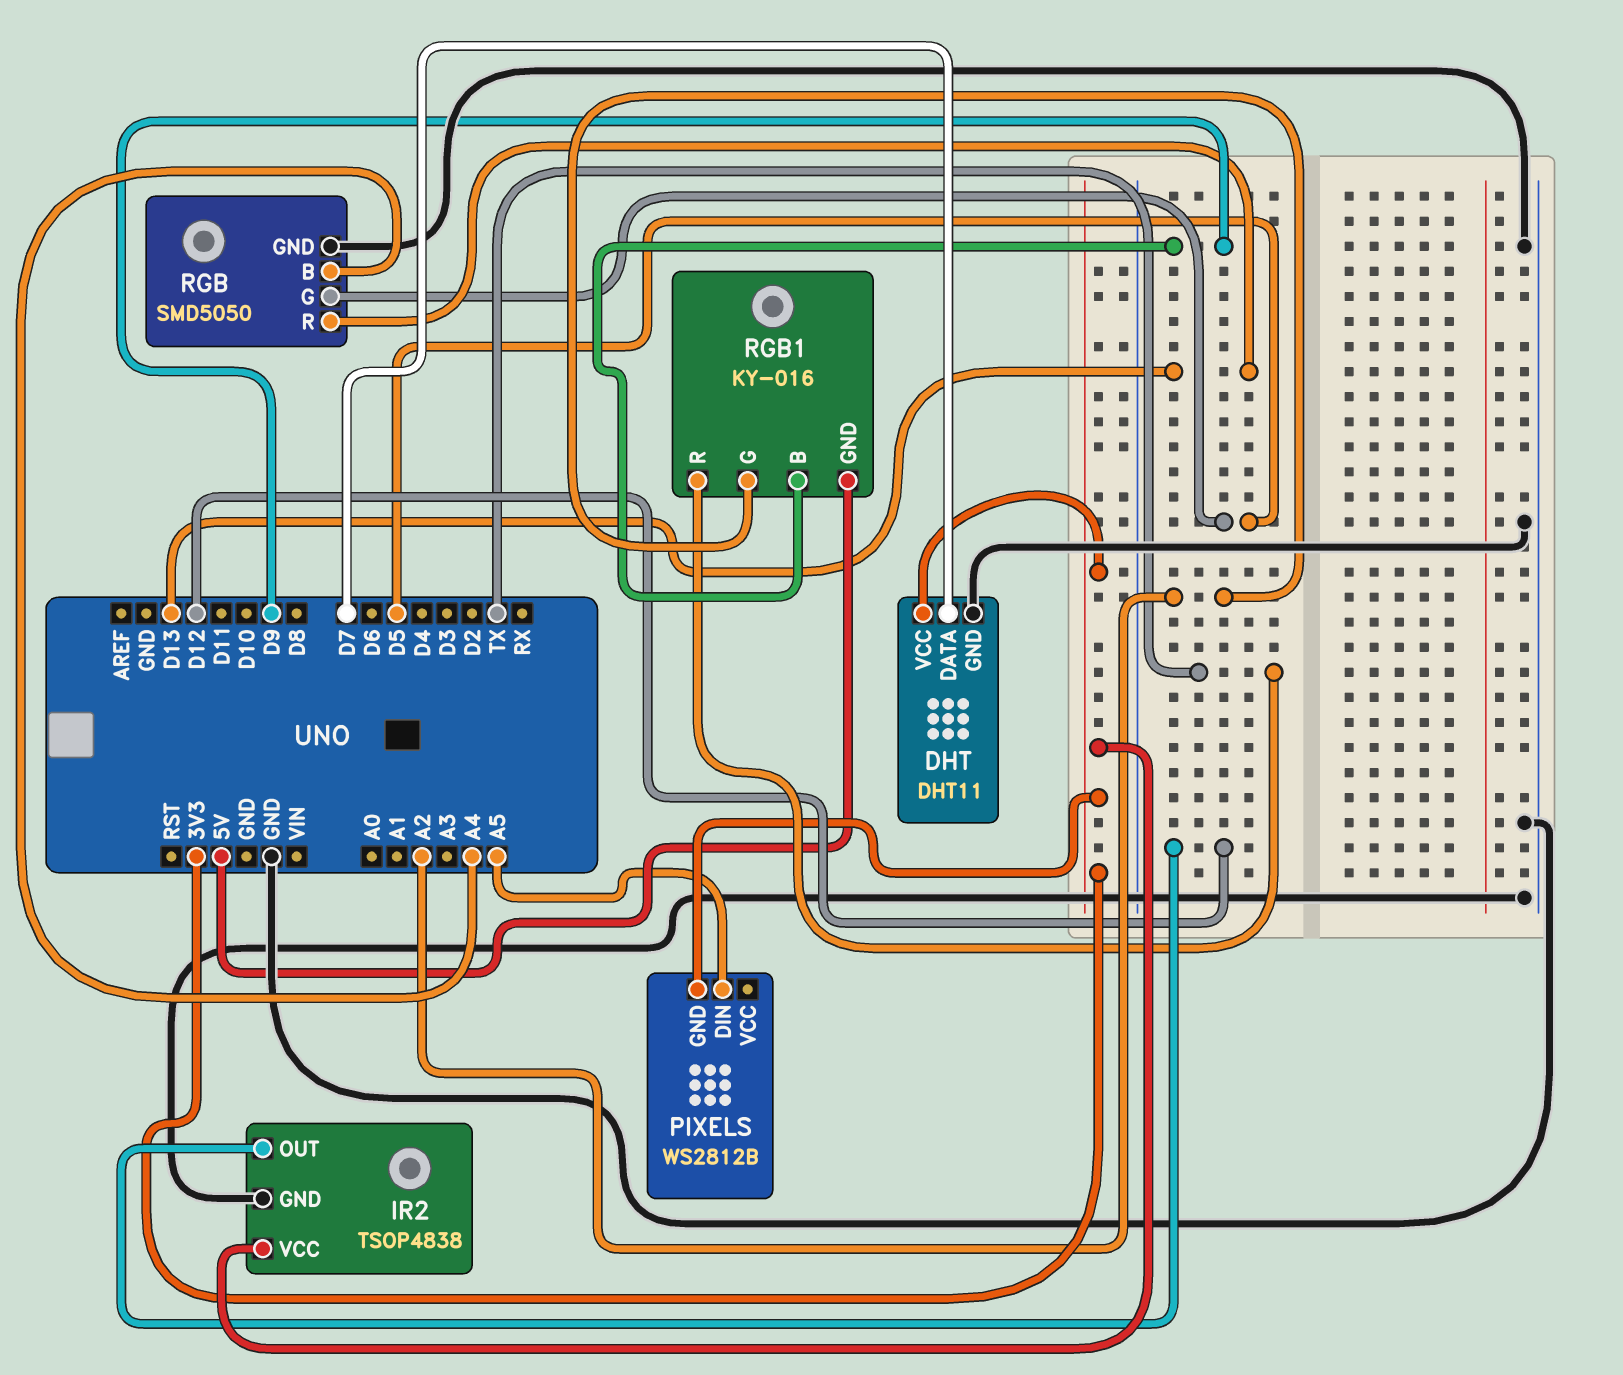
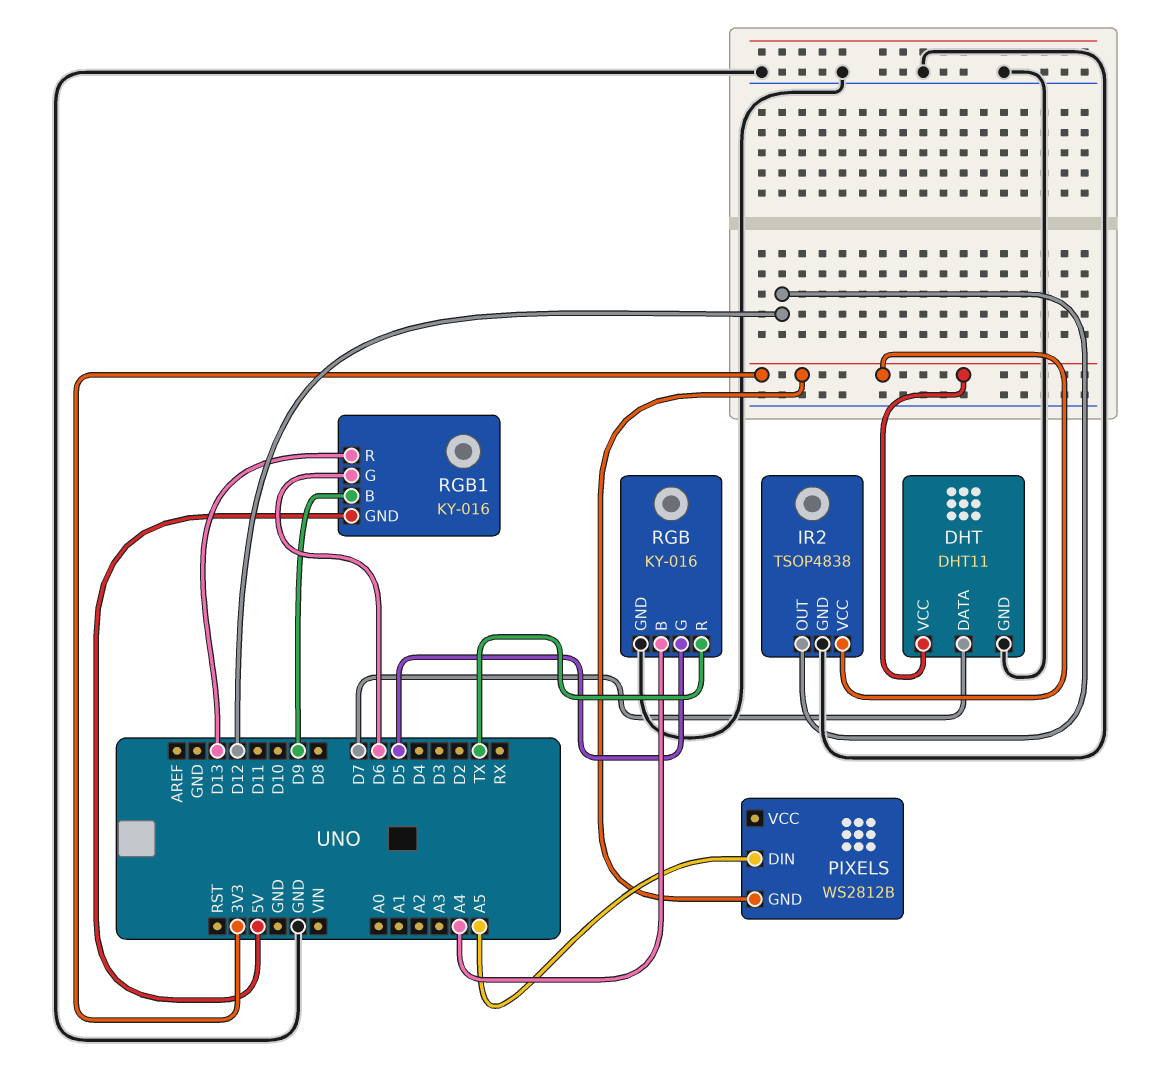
RGB: SMD5050 -> KY-016
RGB pin R: D13 -> TX
RGB1 pin G: A2 -> D6
RGB1 pin R: TX -> D13

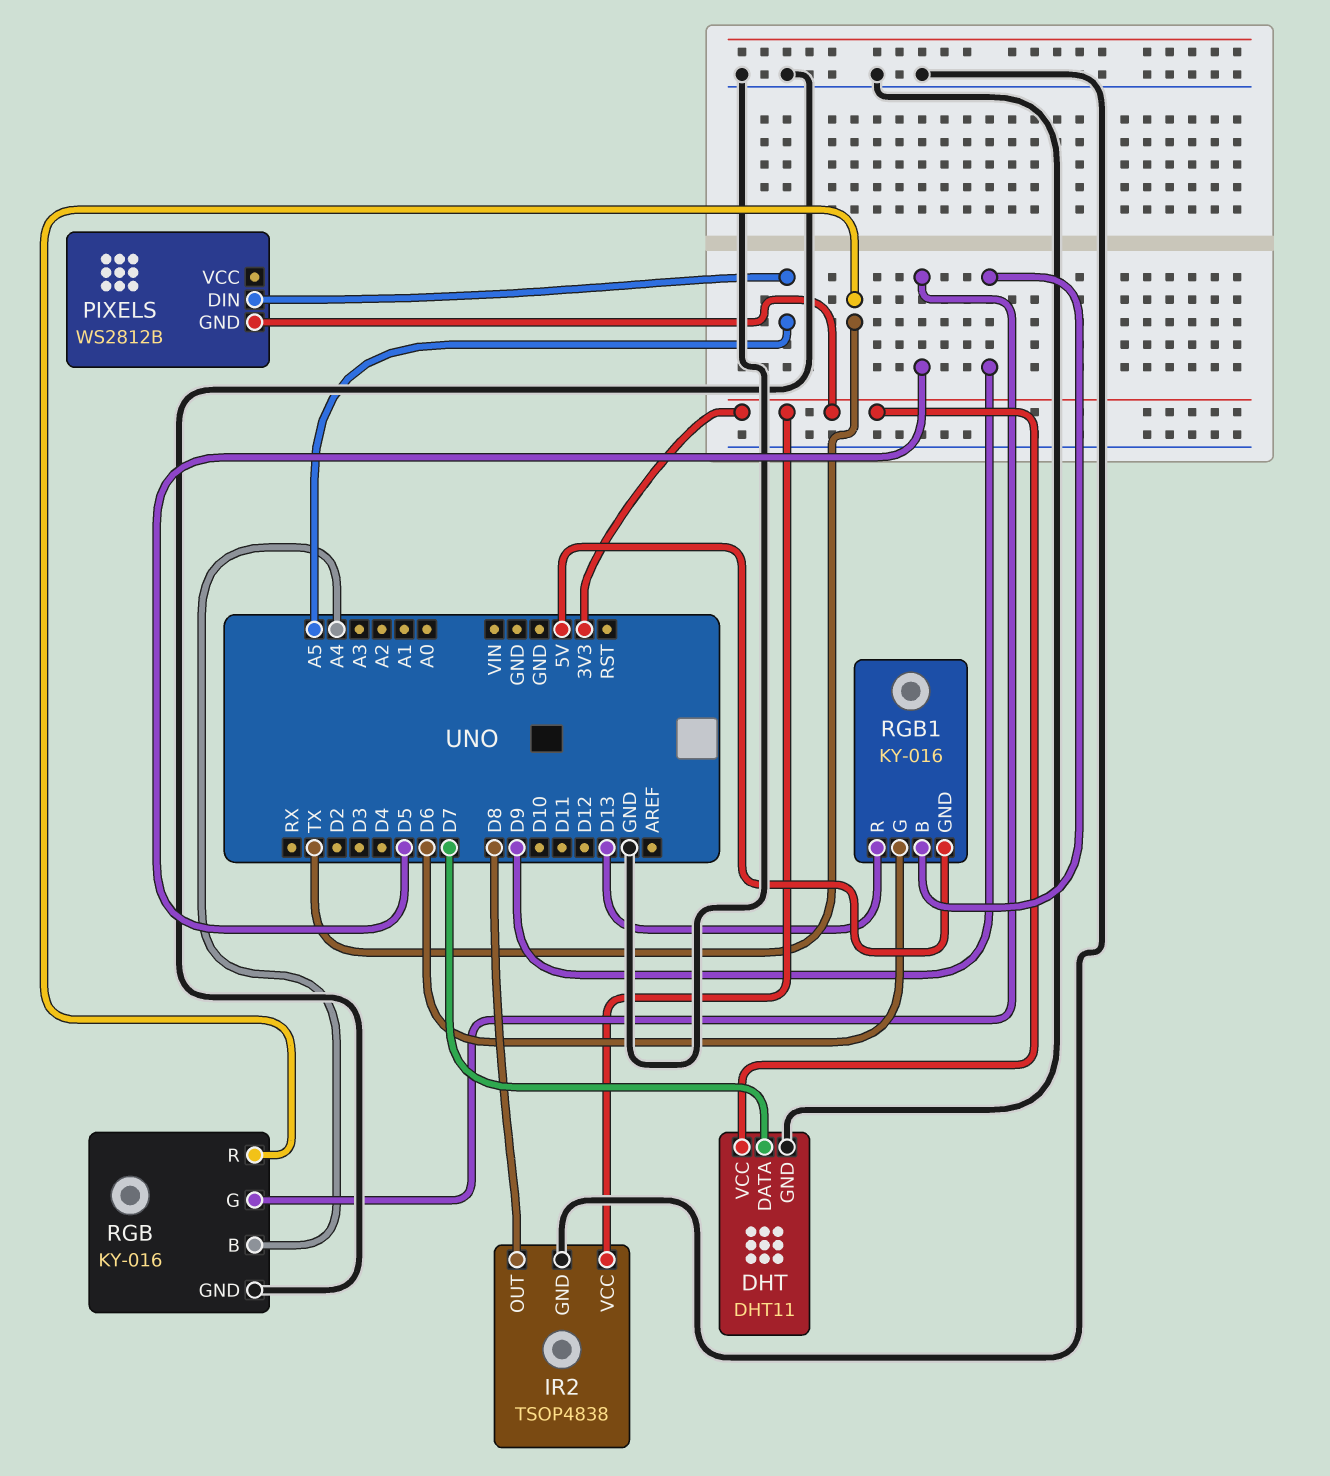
IR2 pin OUT: D12 -> D8

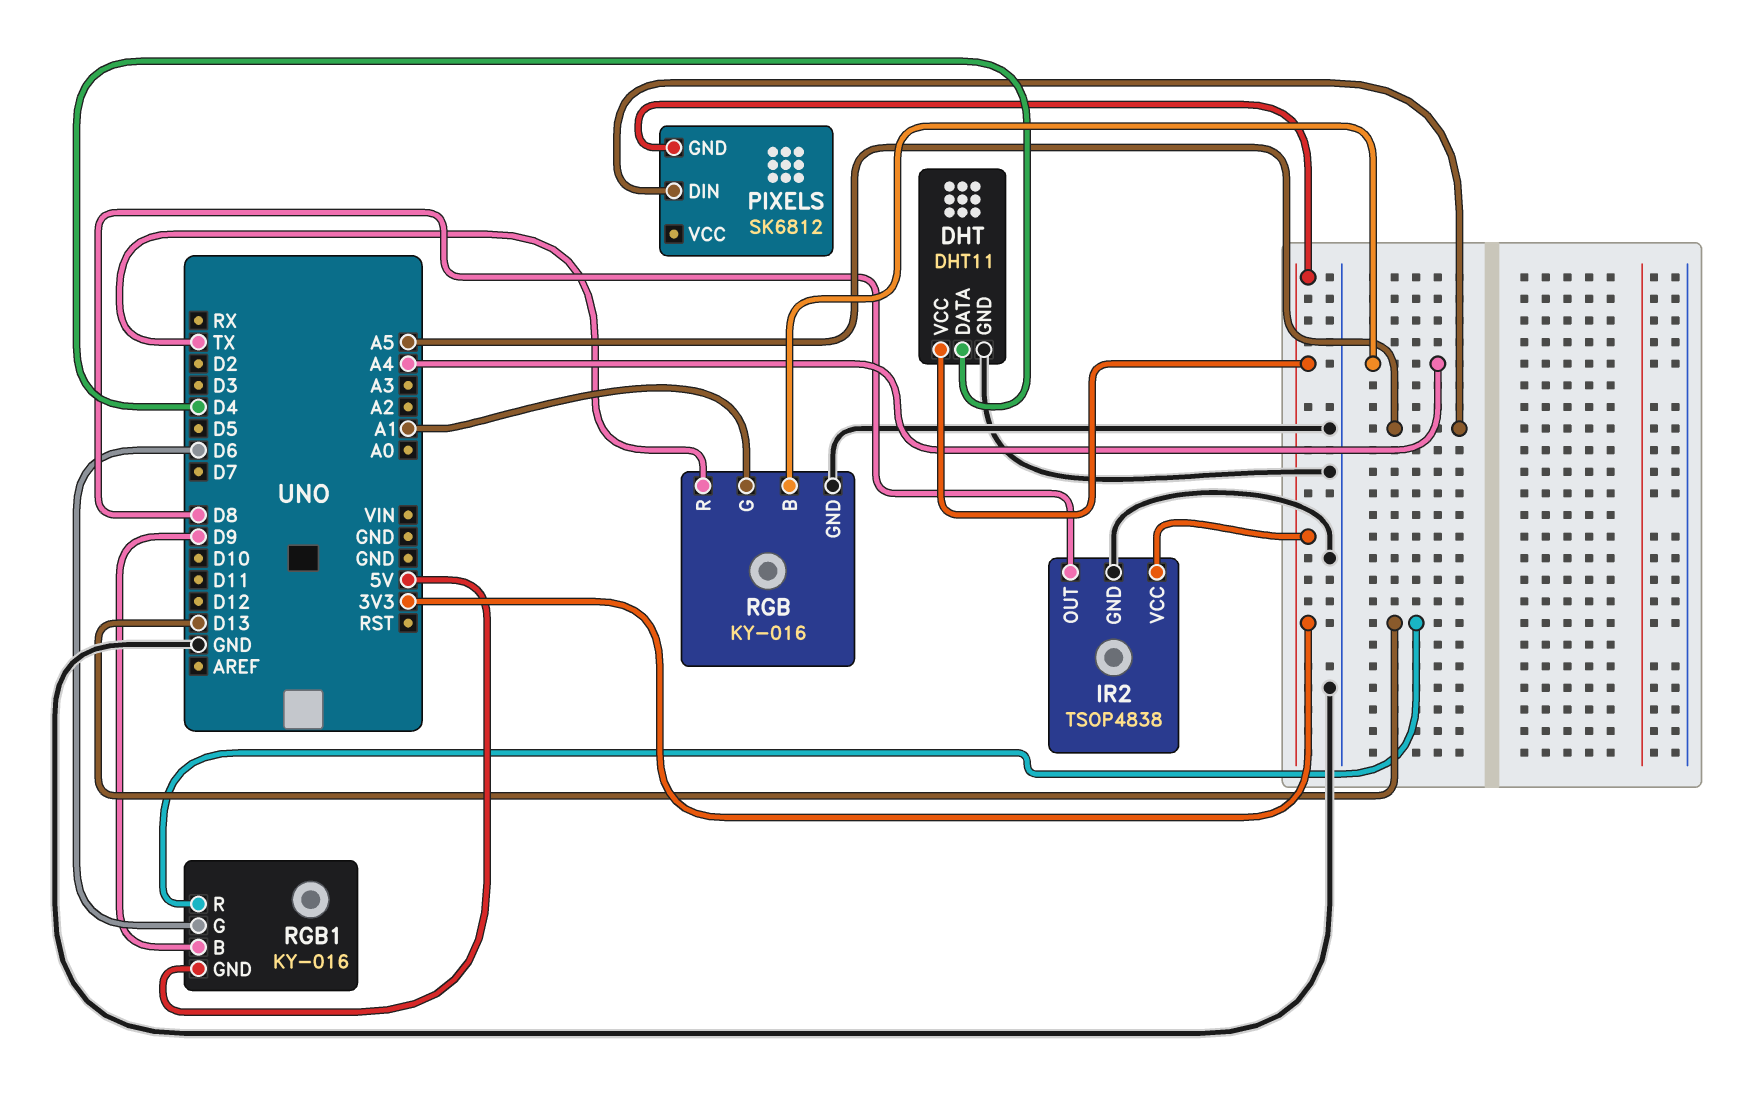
DHT pin DATA: D7 -> D4
PIXELS: WS2812B -> SK6812
RGB pin G: D5 -> A1

